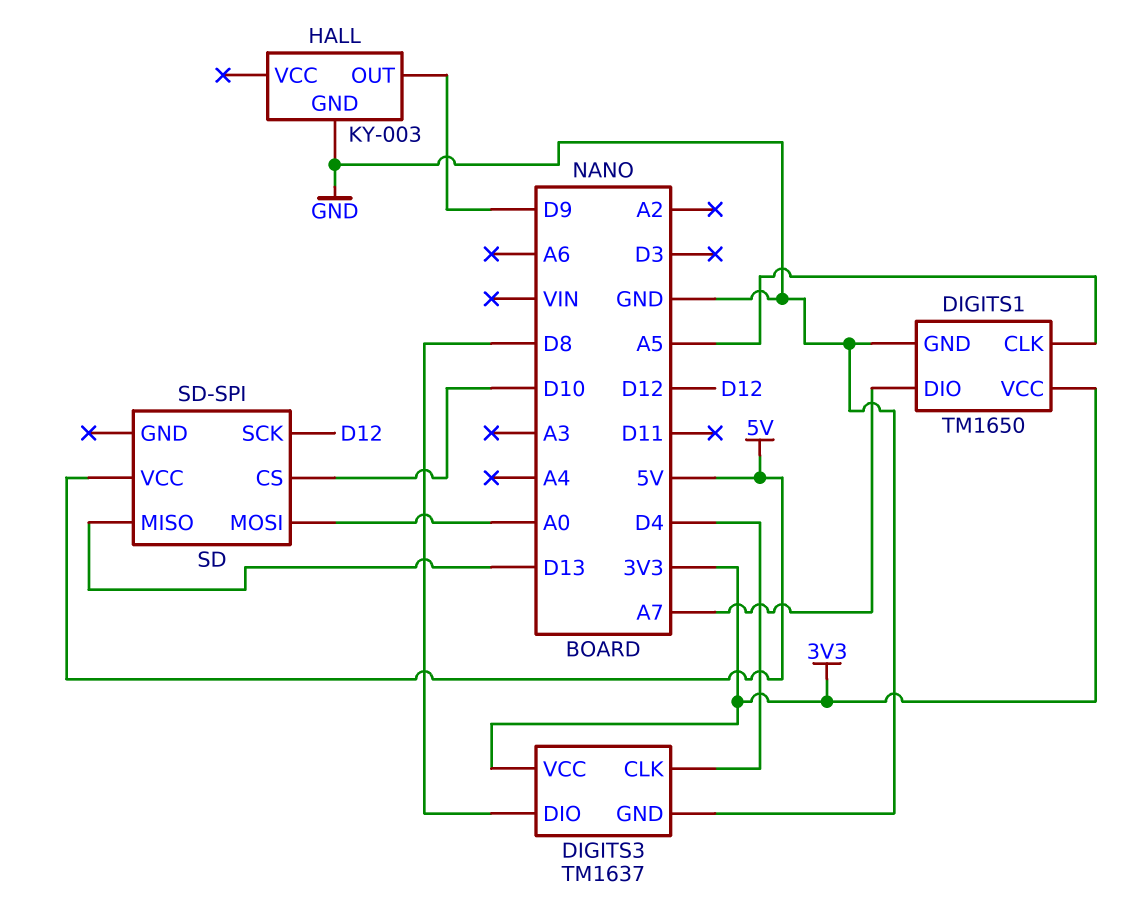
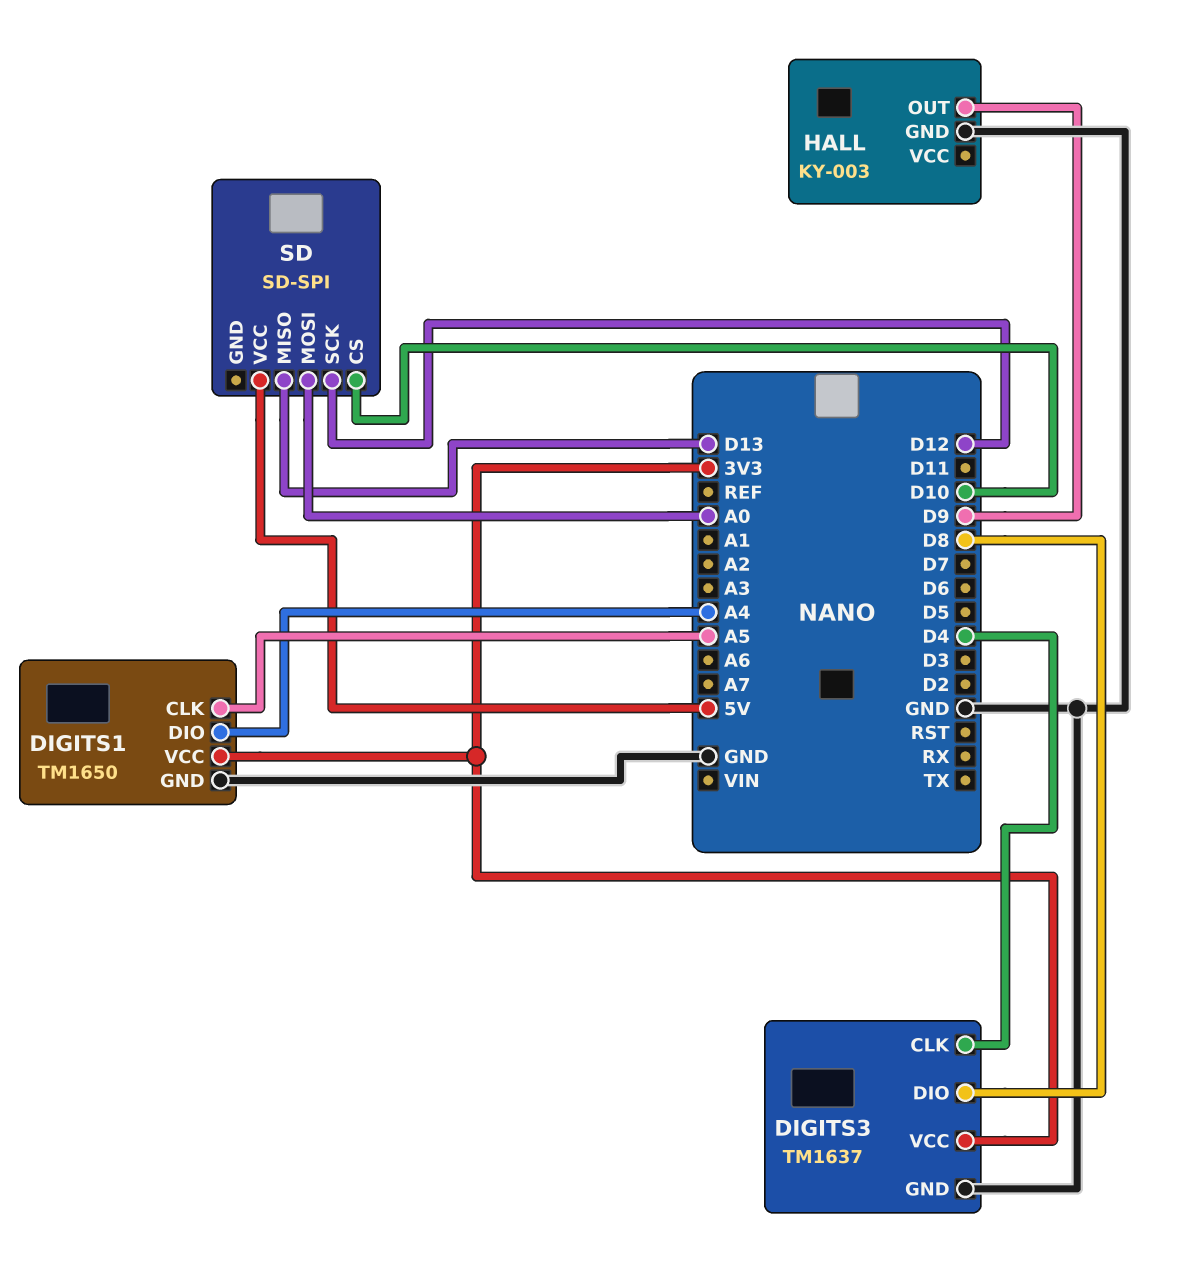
DIGITS1 pin DIO: A7 -> A4

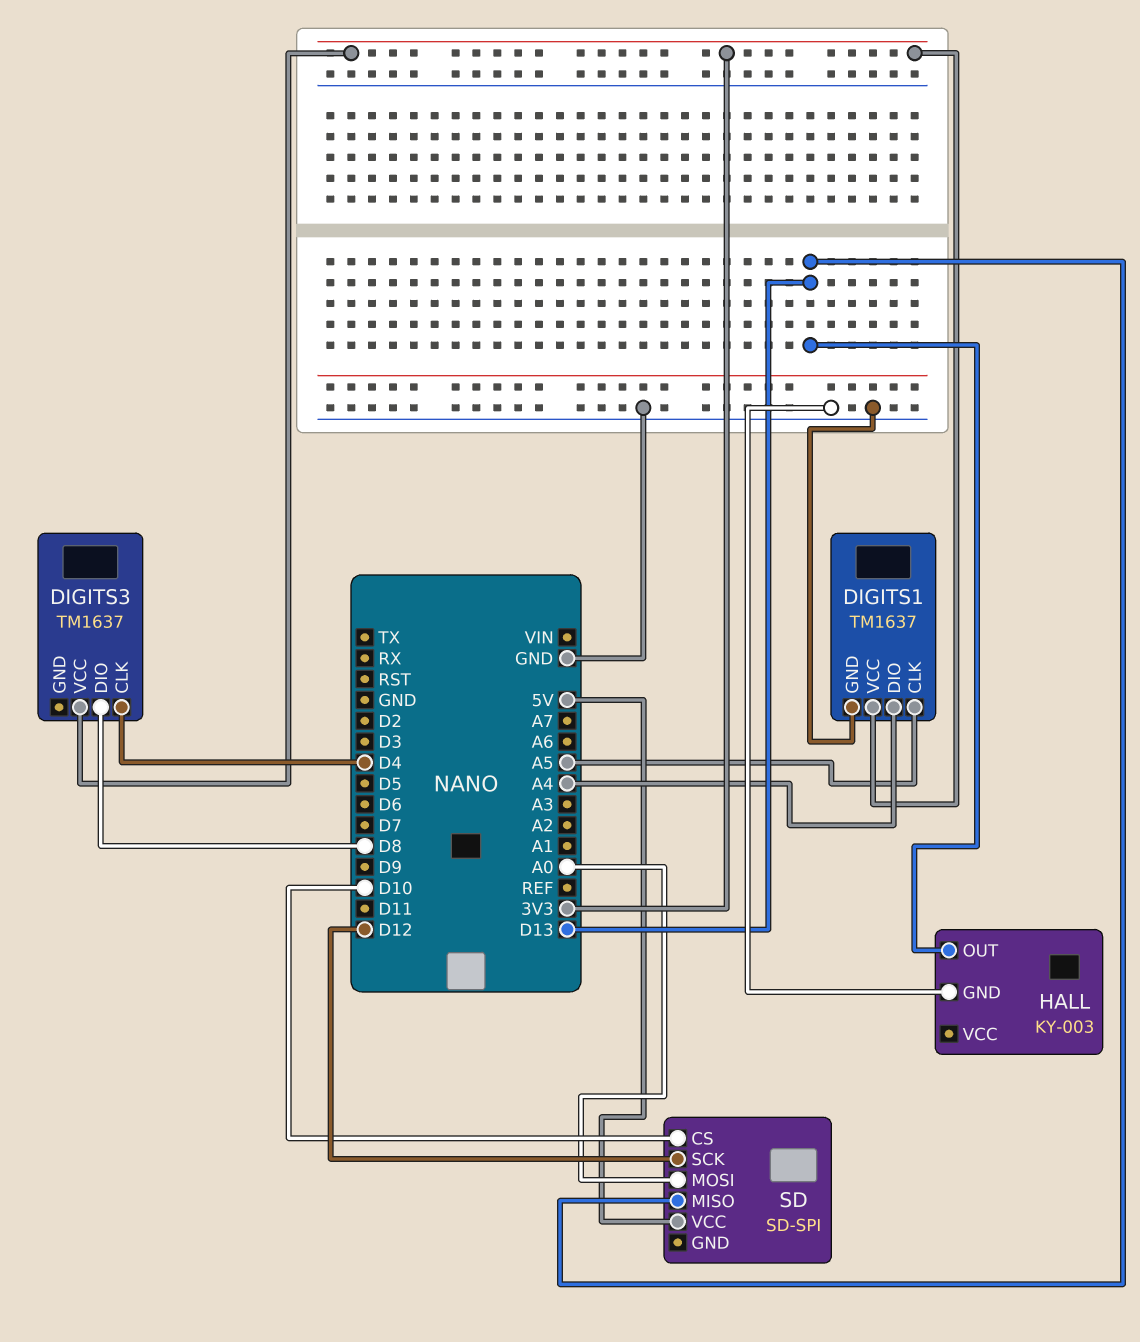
DIGITS1: TM1650 -> TM1637
DIGITS3 pin GND: GND -> none
HALL pin OUT: D9 -> D13

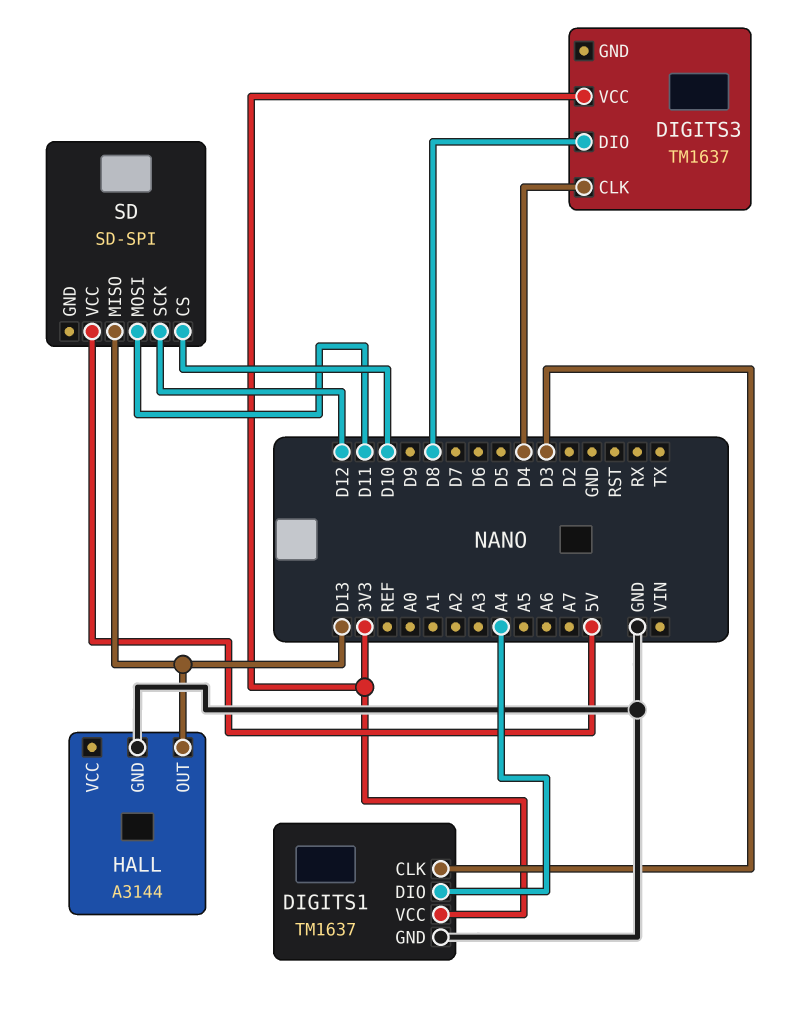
DIGITS1 pin CLK: A5 -> D3
HALL: KY-003 -> A3144
SD pin MOSI: A0 -> D11

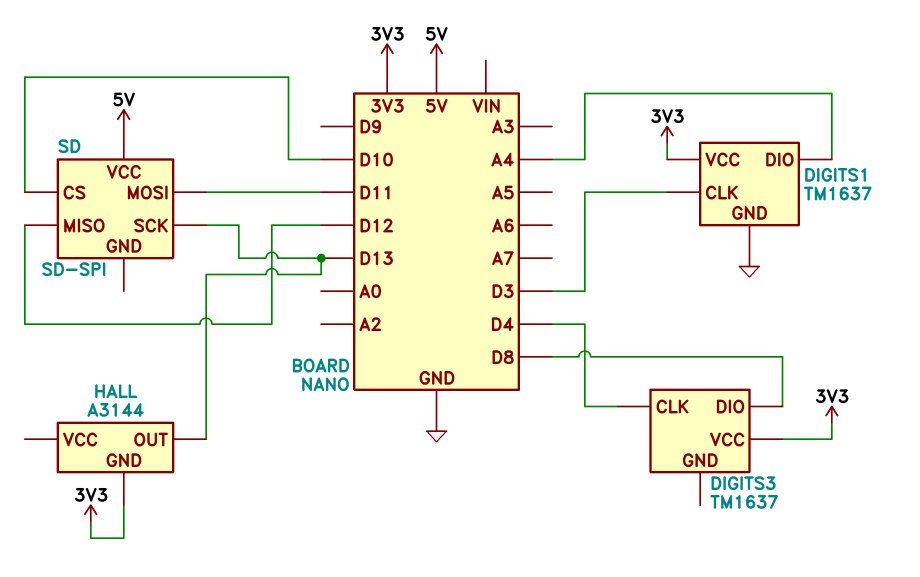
HALL pin GND: GND -> 3V3
SD pin MISO: D13 -> D12
SD pin SCK: D12 -> D13

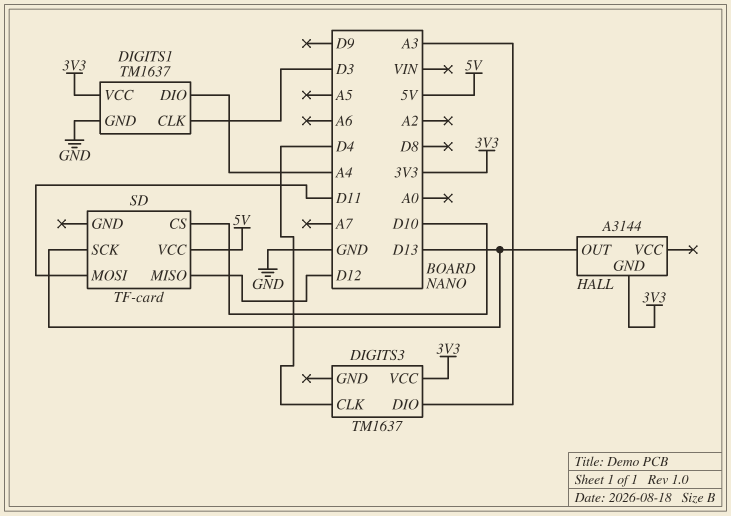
DIGITS3 pin DIO: D8 -> A3
SD: SD-SPI -> TF-card

